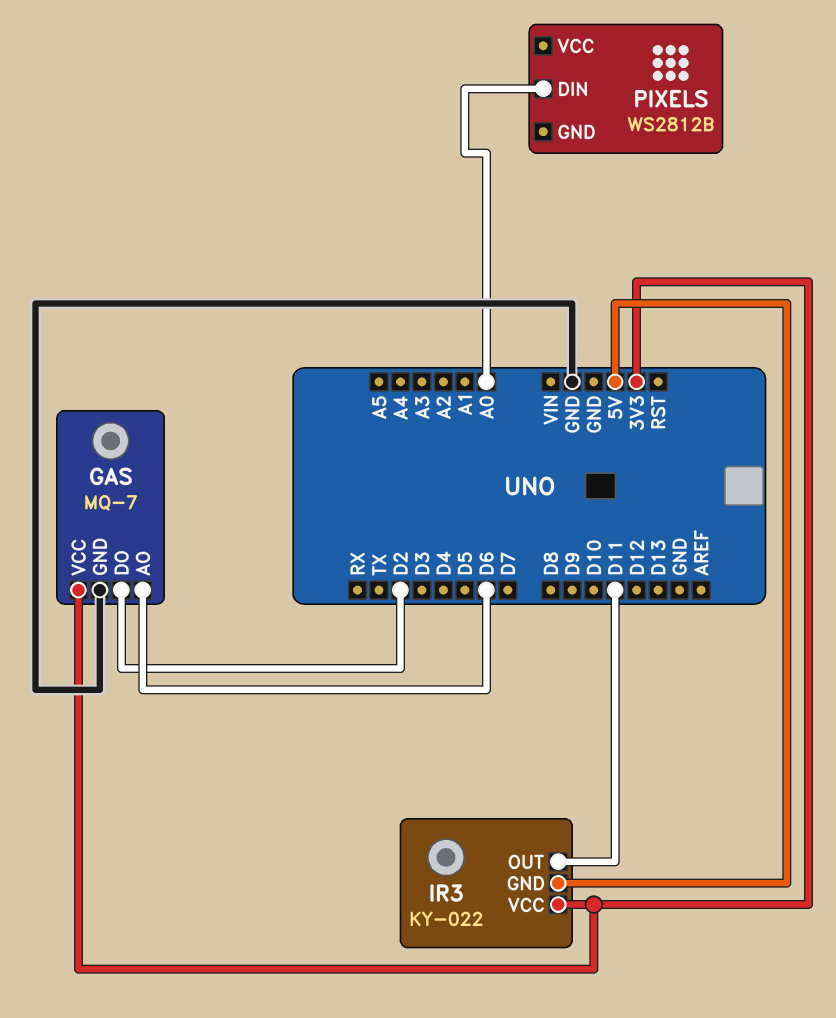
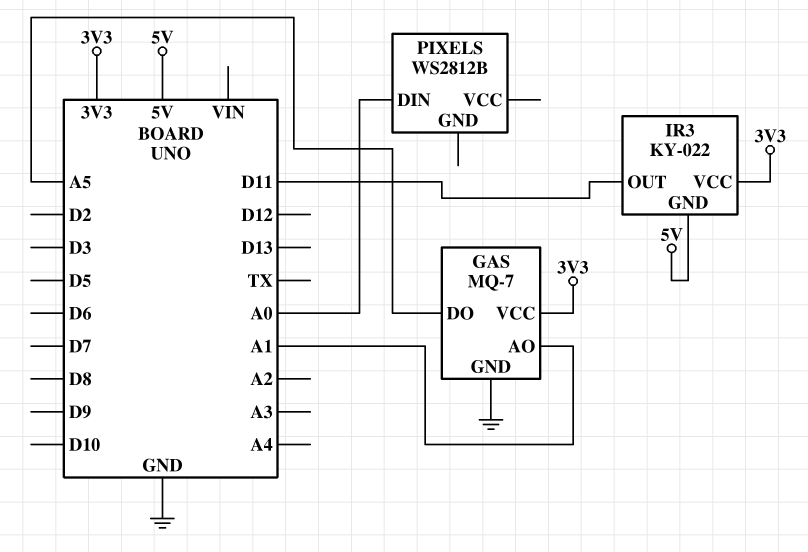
GAS pin AO: D6 -> A1
GAS pin DO: D2 -> A5

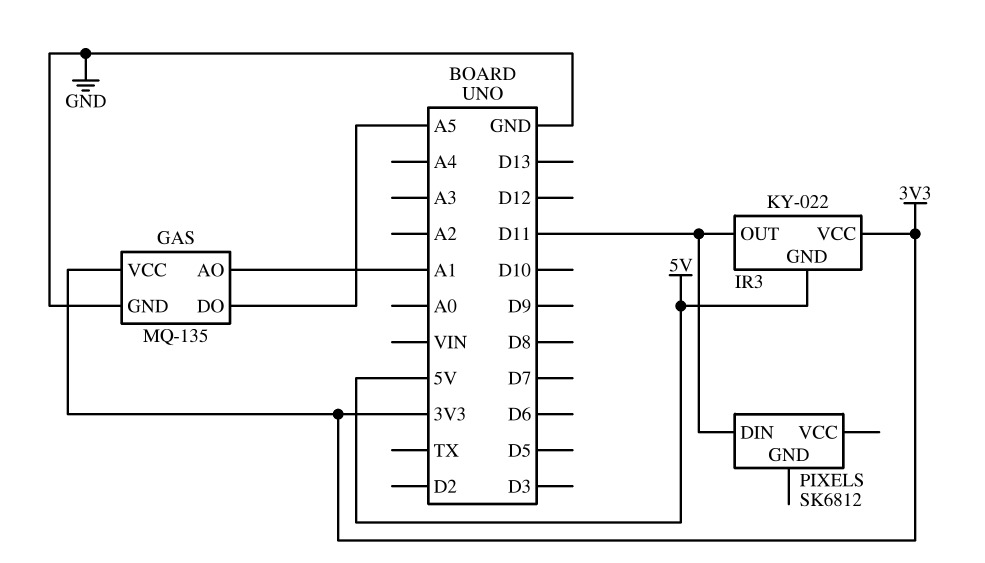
GAS: MQ-7 -> MQ-135
PIXELS: WS2812B -> SK6812
PIXELS pin DIN: A0 -> D11

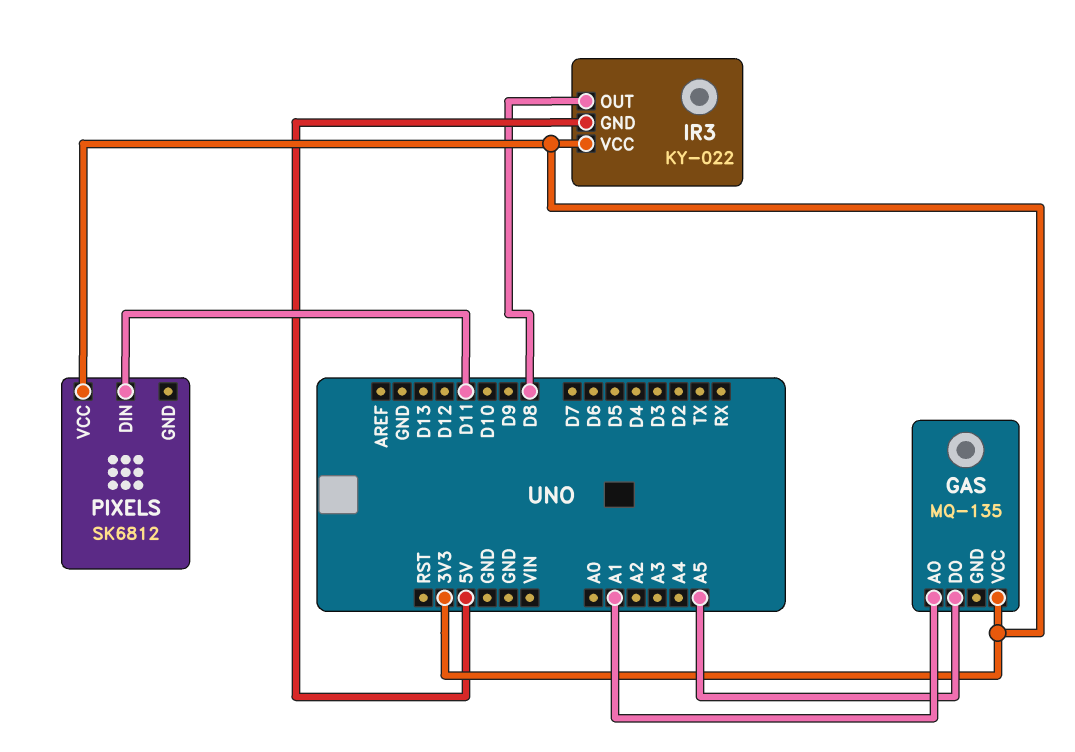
GAS pin GND: GND -> none
IR3 pin OUT: D11 -> D8
PIXELS pin VCC: none -> 3V3

